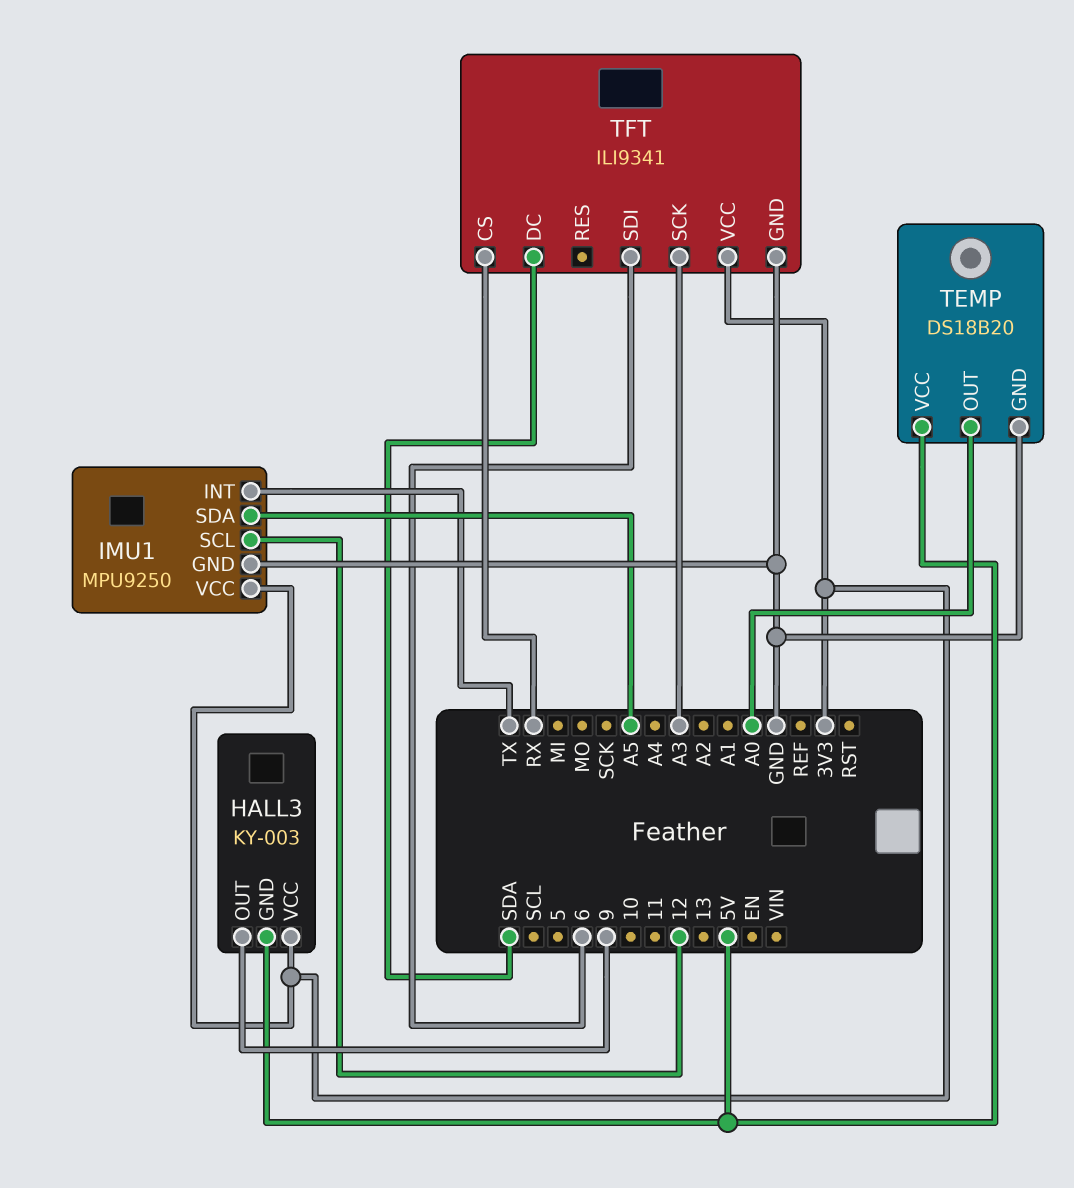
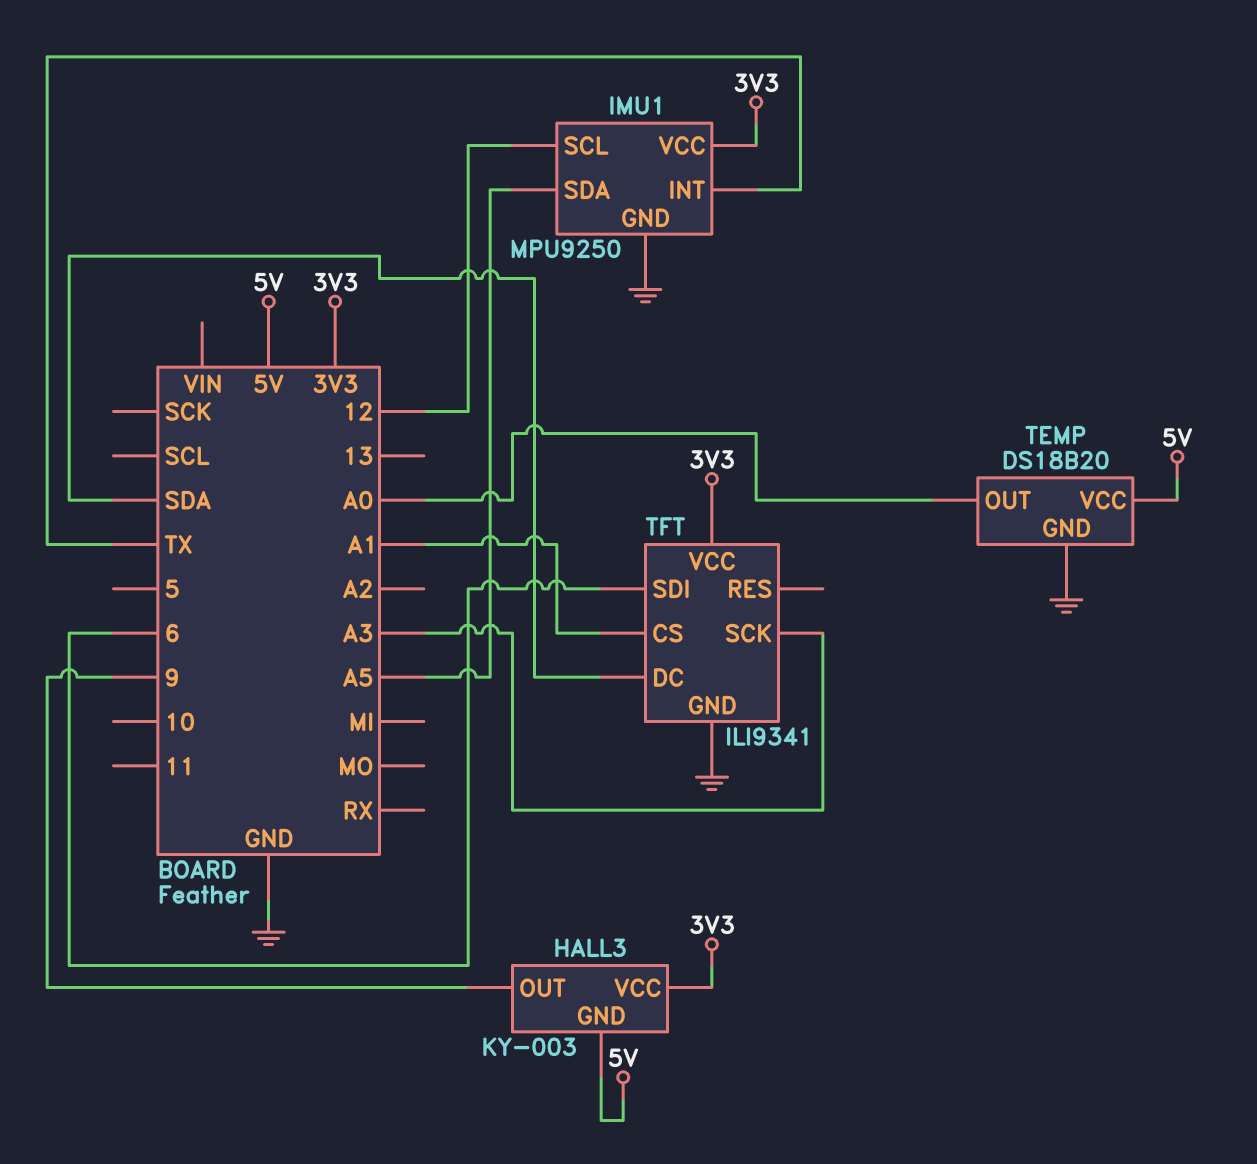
TFT pin CS: RX -> A1

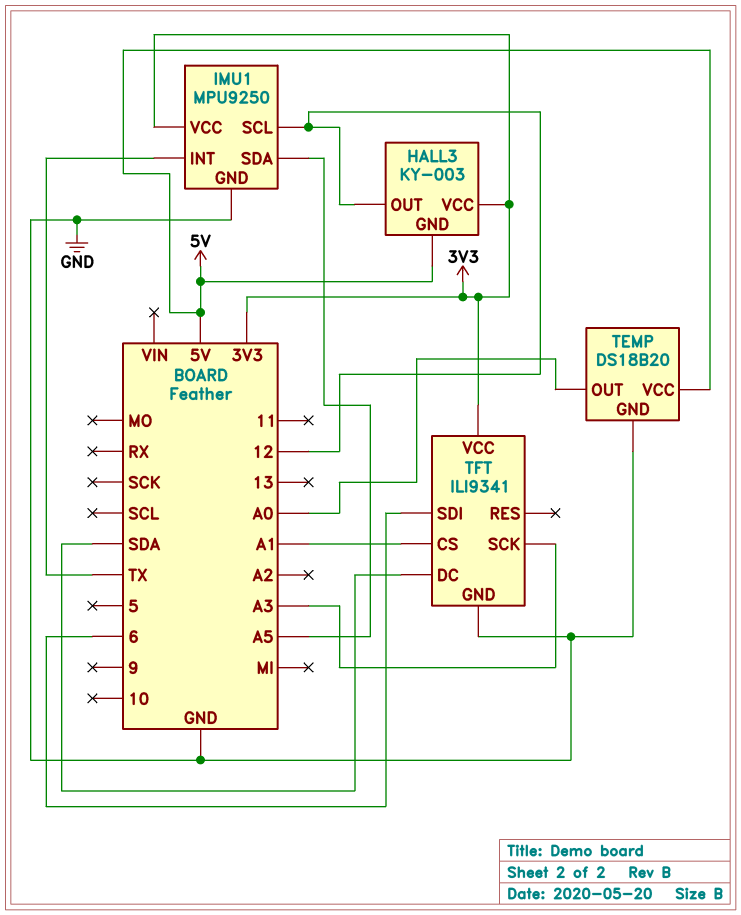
HALL3 pin OUT: 9 -> 12

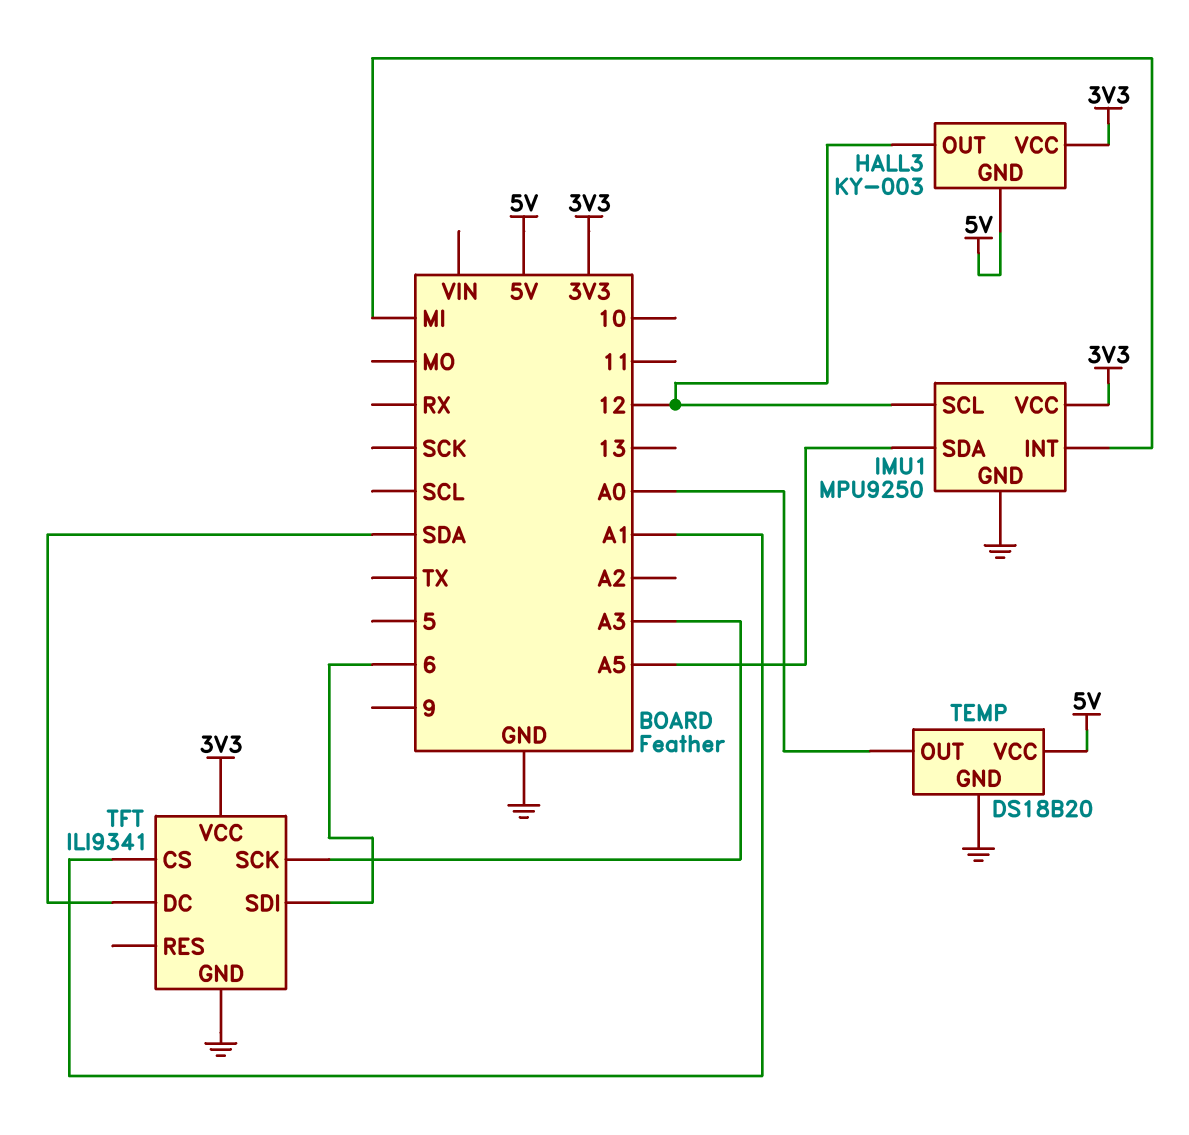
IMU1 pin INT: TX -> MI

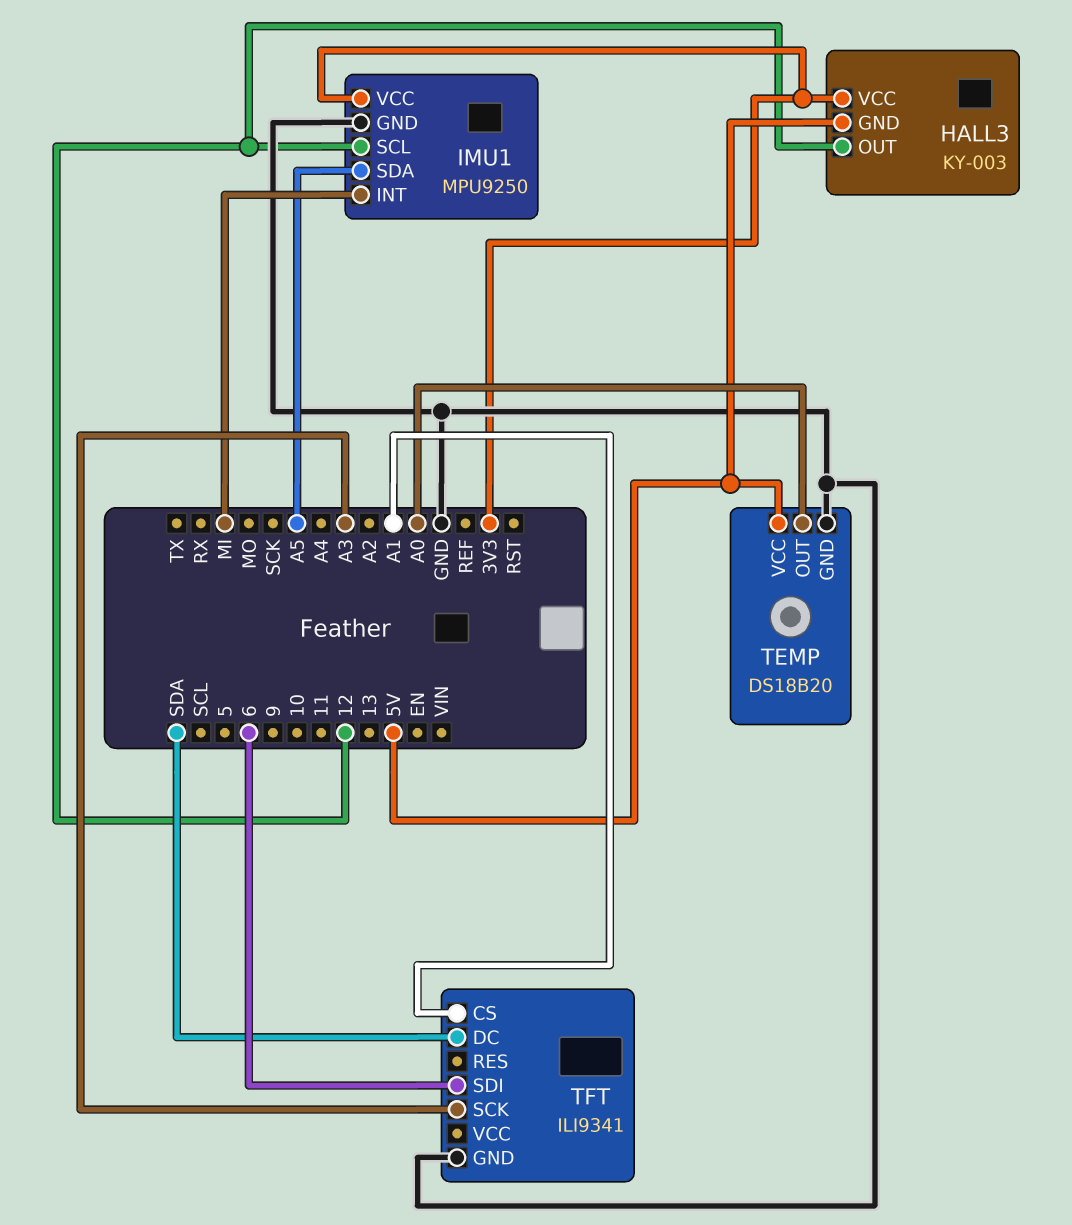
TFT pin VCC: 3V3 -> none

